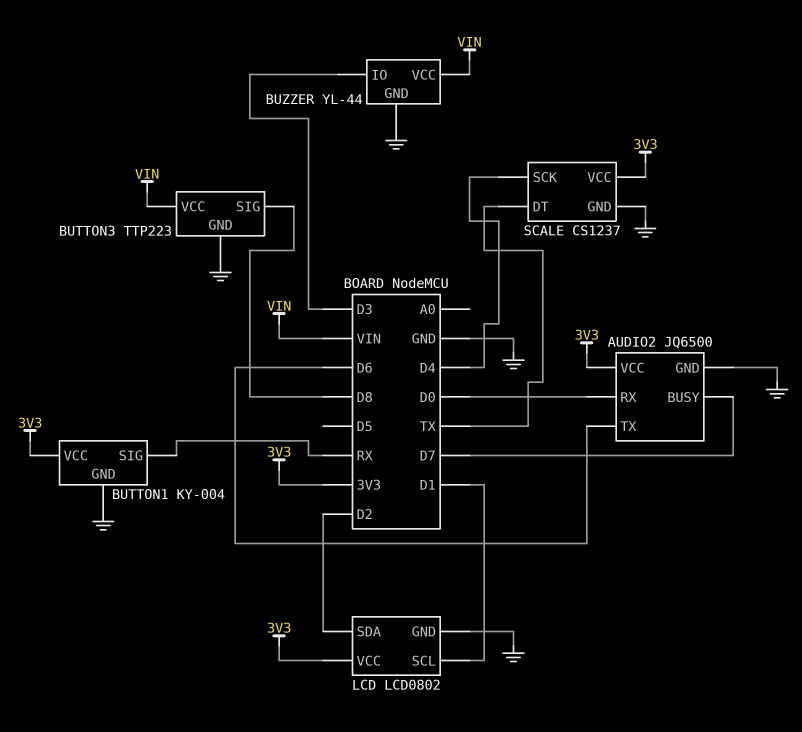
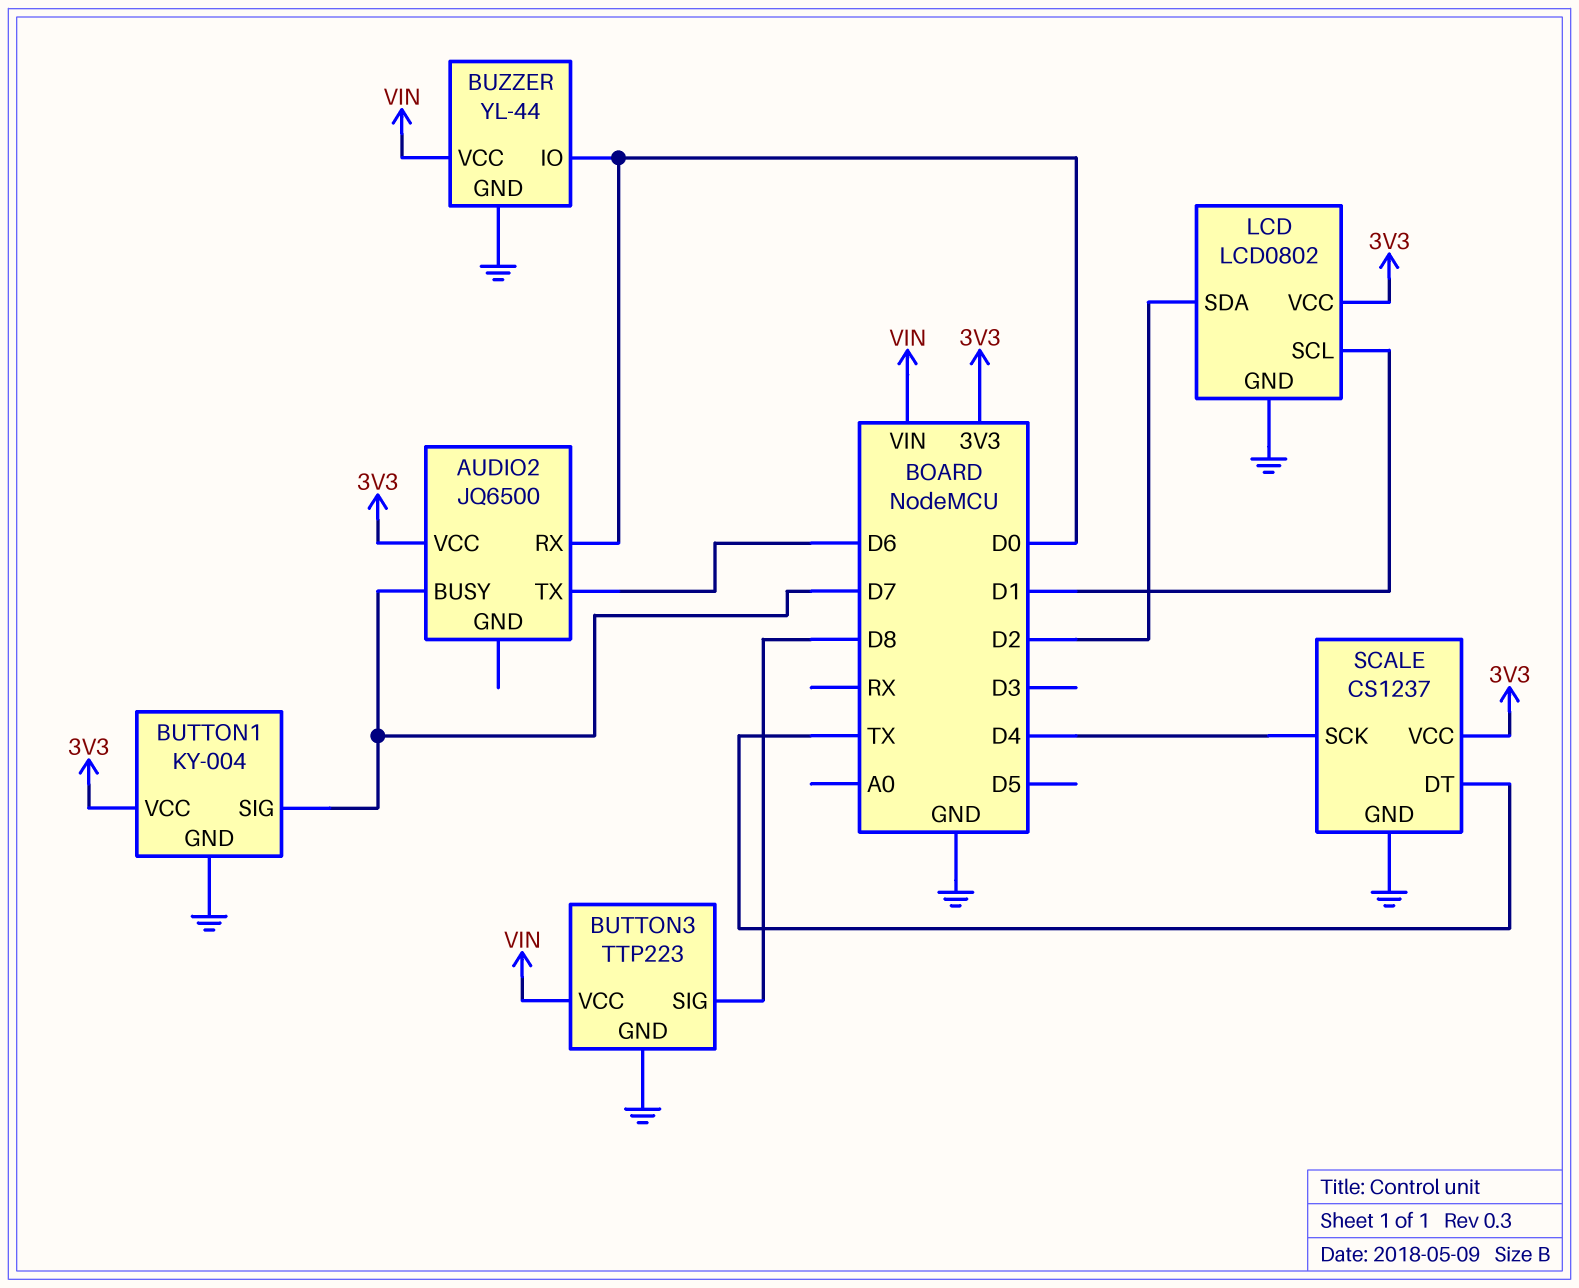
AUDIO2 pin GND: GND -> none
BUTTON1 pin SIG: RX -> D7
BUZZER pin IO: D3 -> D0

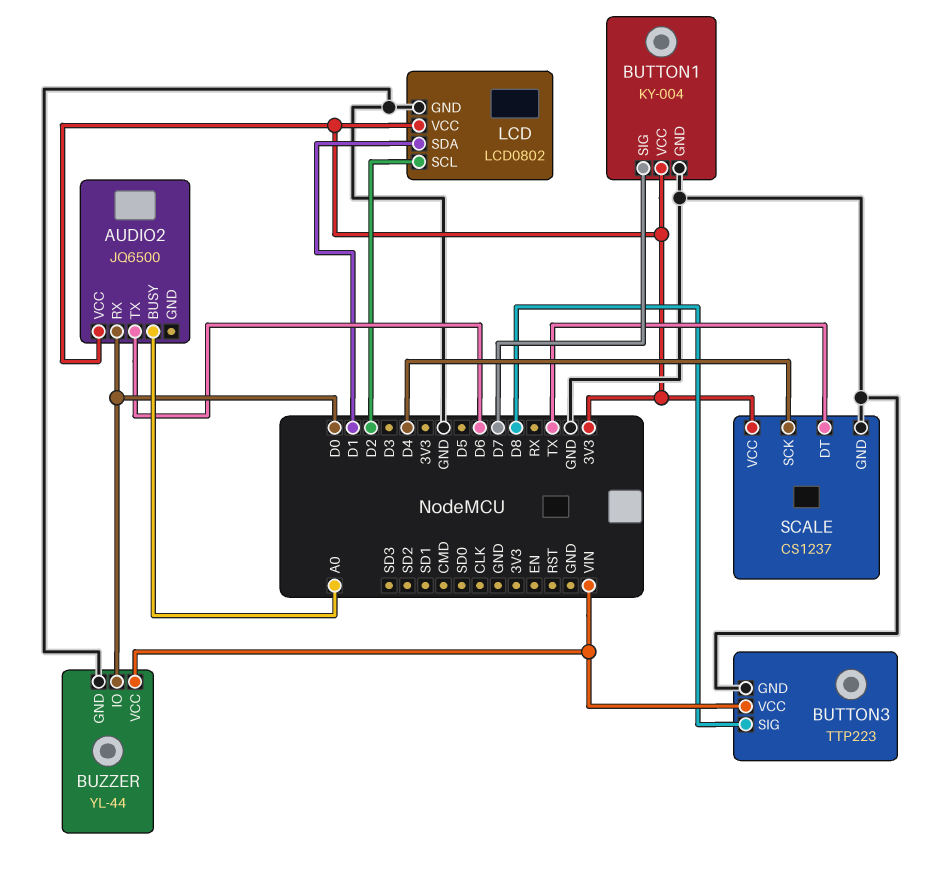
AUDIO2 pin BUSY: D7 -> A0
LCD pin SCL: D1 -> D2
LCD pin SDA: D2 -> D1

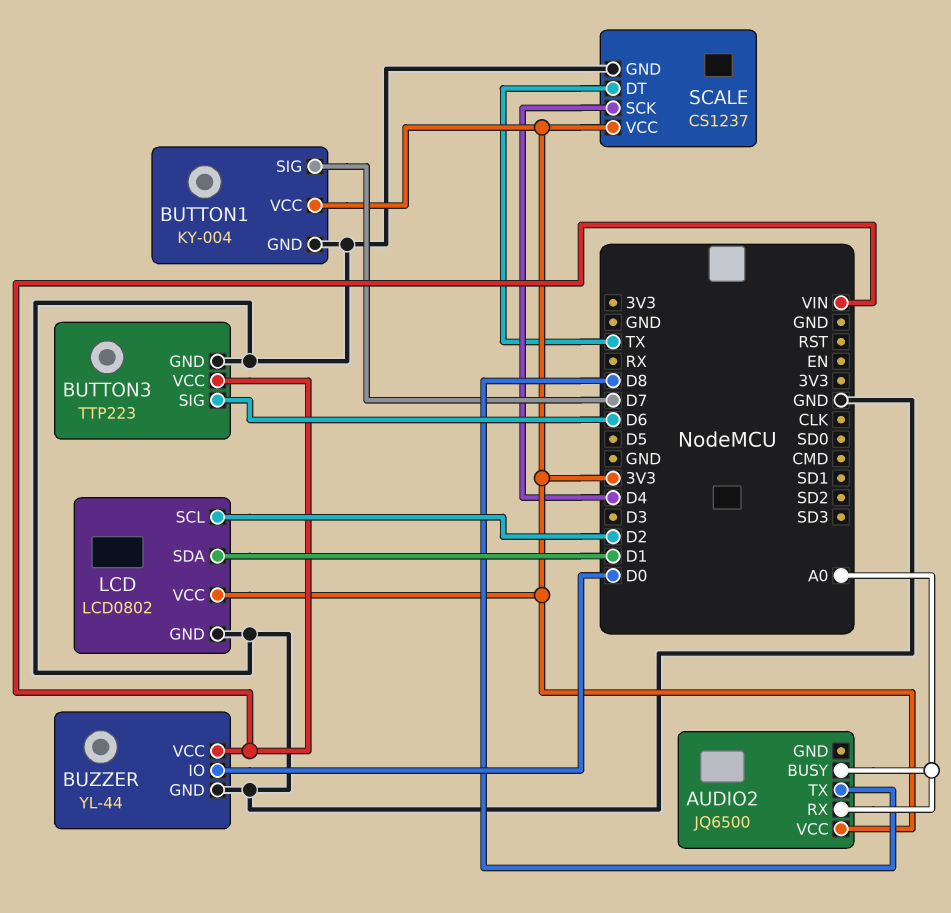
AUDIO2 pin RX: D0 -> A0
AUDIO2 pin TX: D6 -> D8
BUTTON3 pin SIG: D8 -> D6

